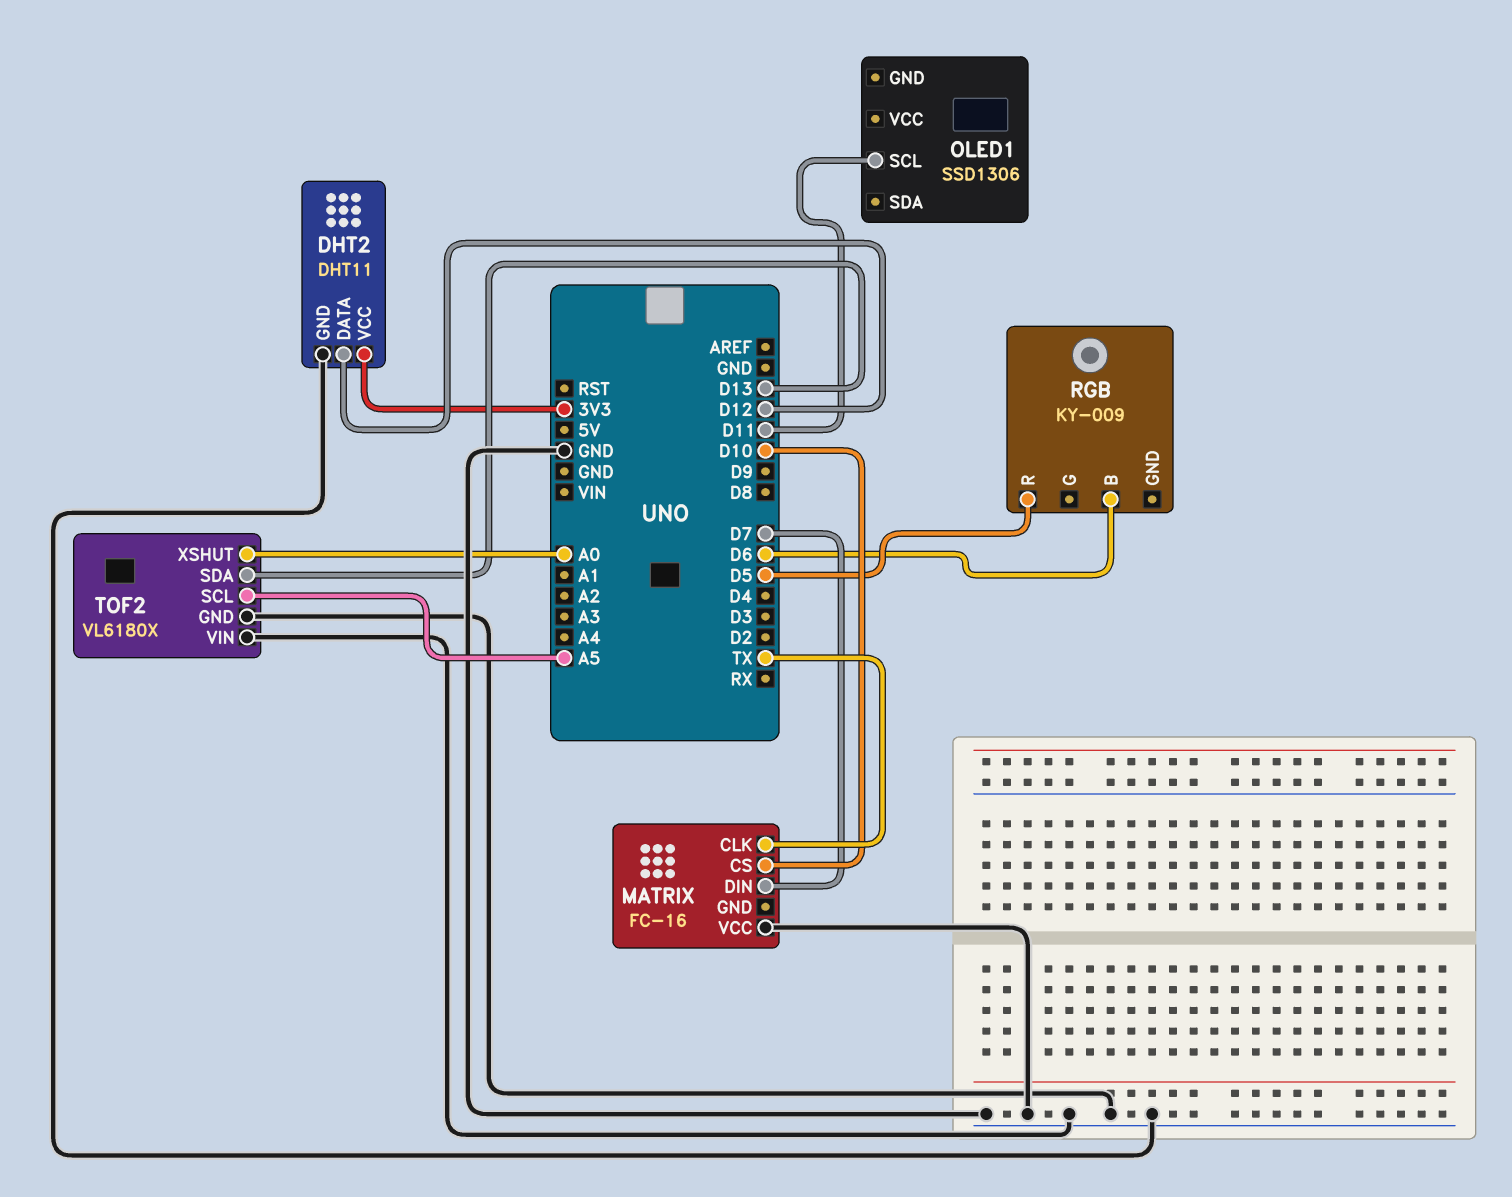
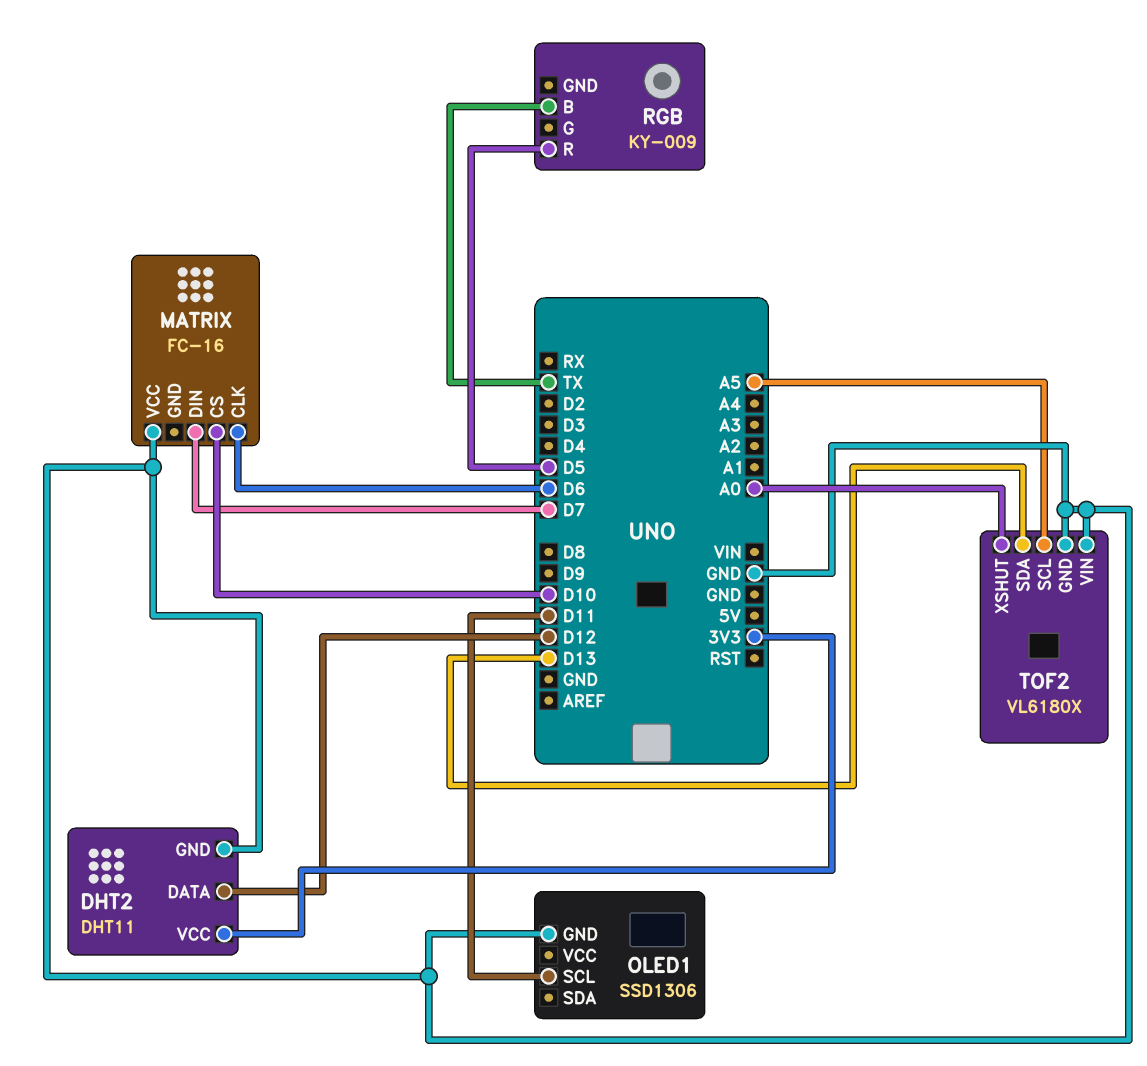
MATRIX pin CLK: TX -> D6
OLED1 pin GND: none -> GND
RGB pin B: D6 -> TX

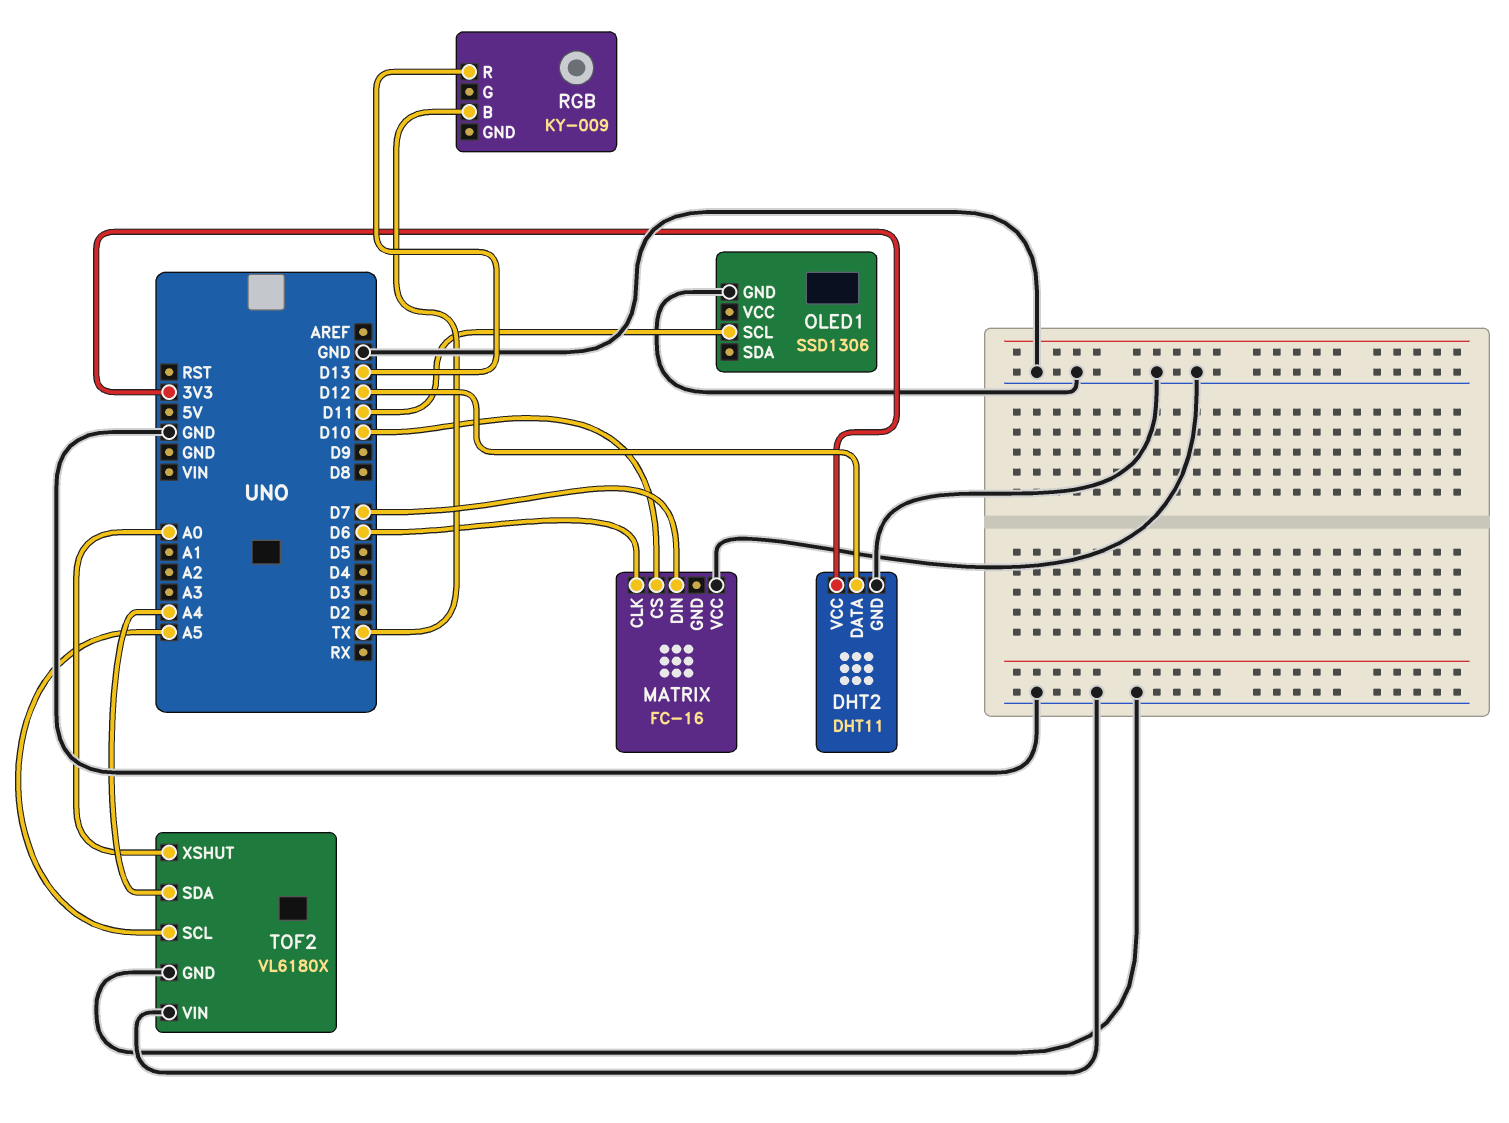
RGB pin R: D5 -> D13
TOF2 pin SDA: D13 -> A4

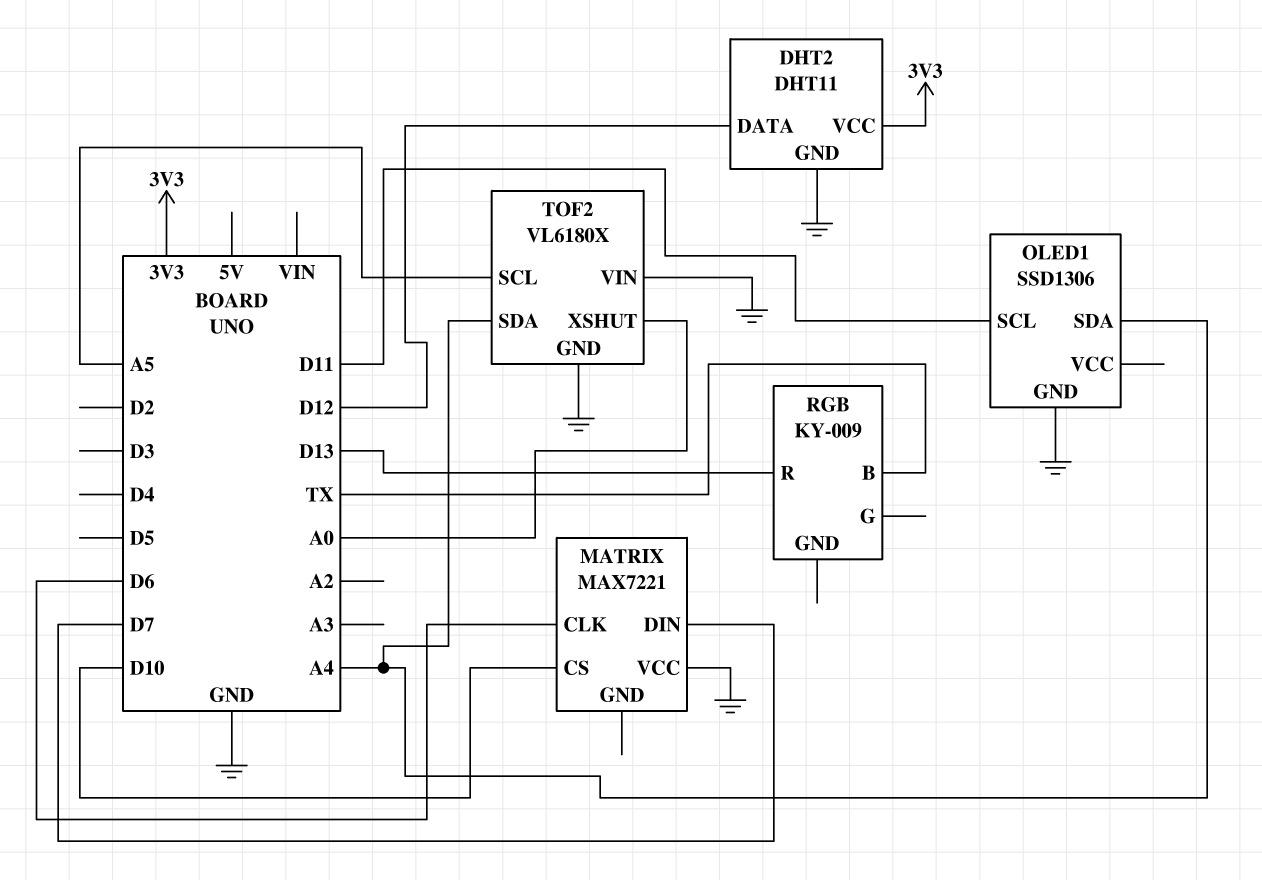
MATRIX: FC-16 -> MAX7221
OLED1 pin SDA: none -> A4

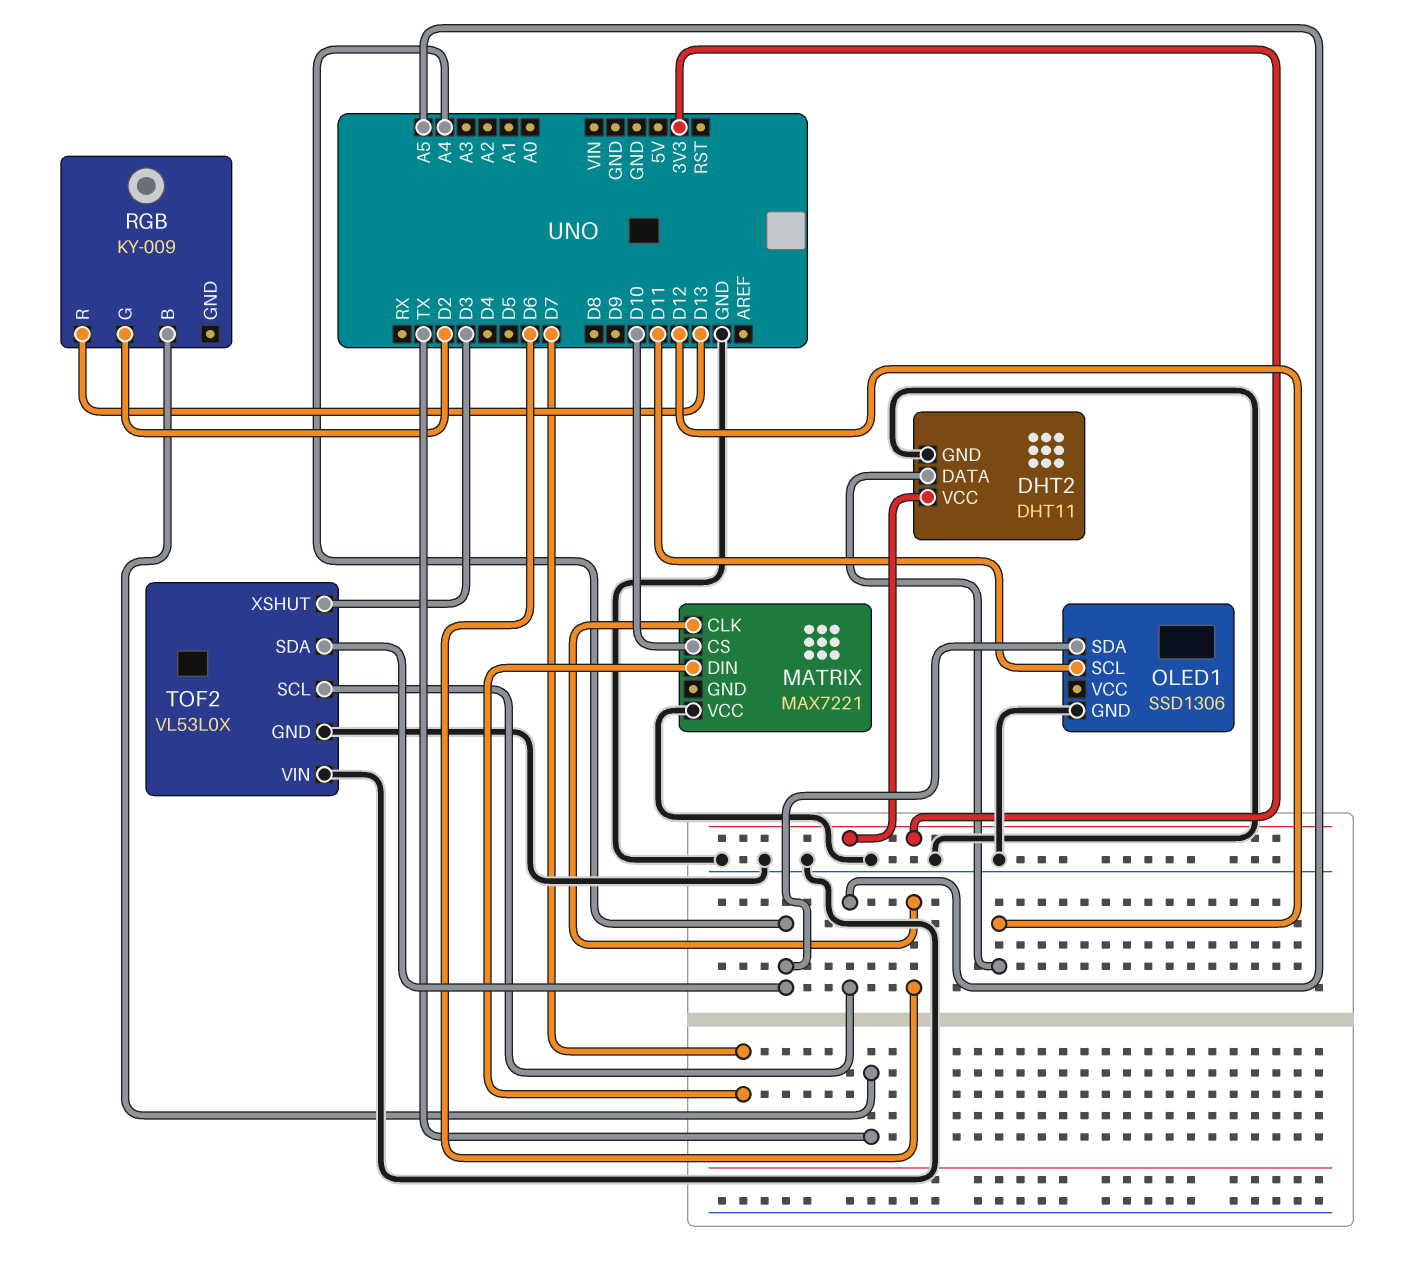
RGB pin G: none -> D2
TOF2: VL6180X -> VL53L0X
TOF2 pin XSHUT: A0 -> D3

